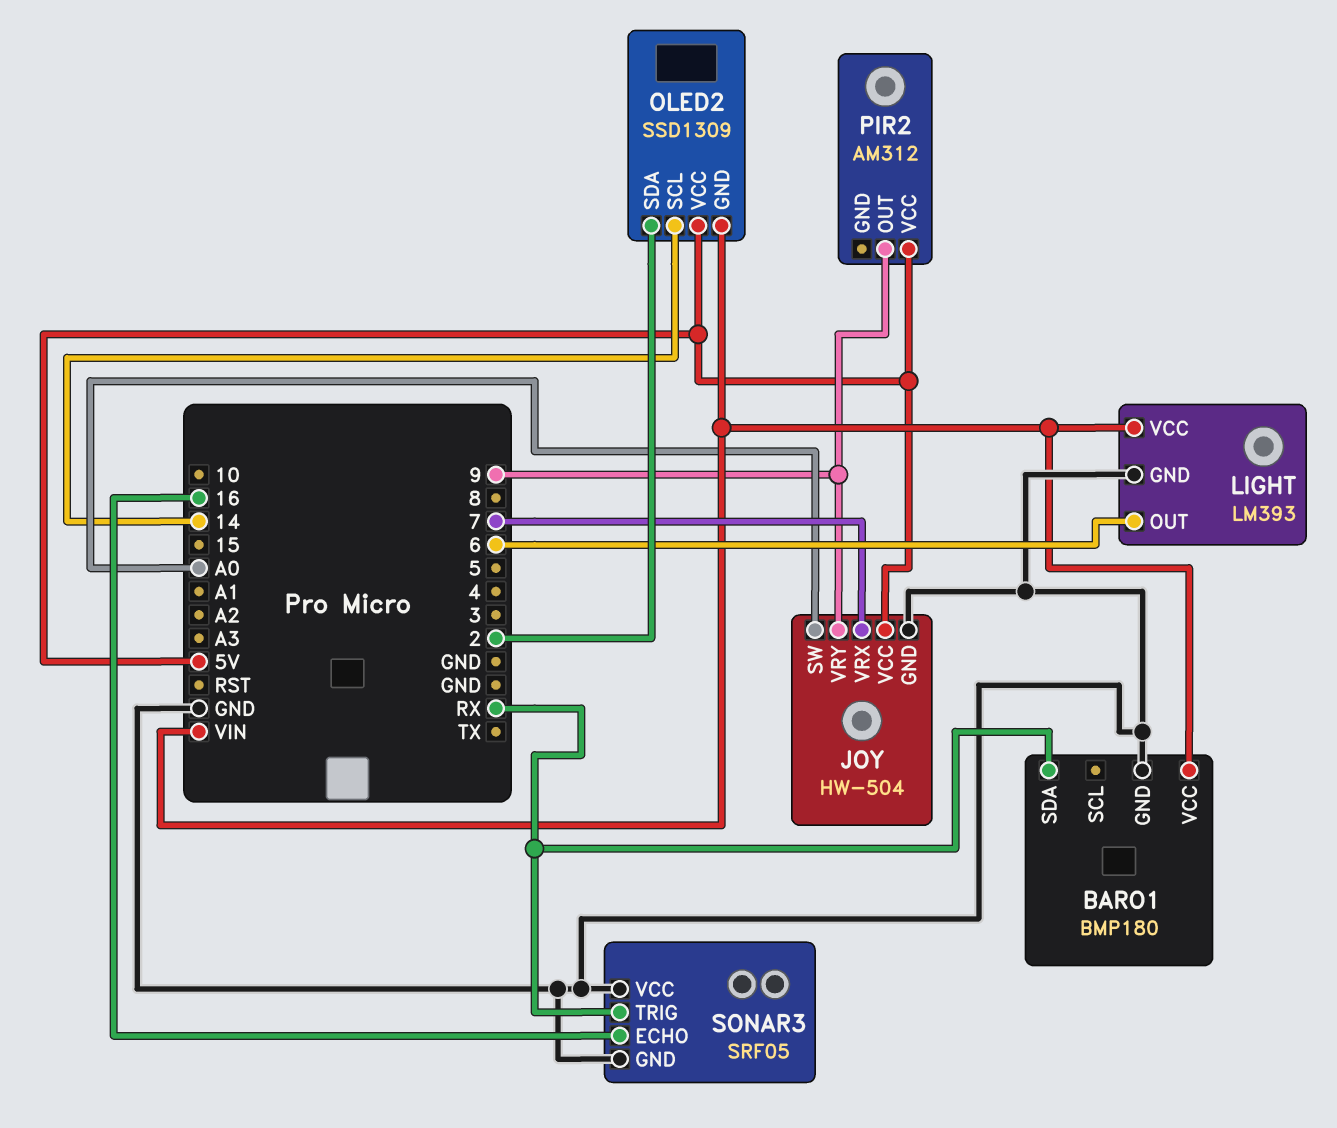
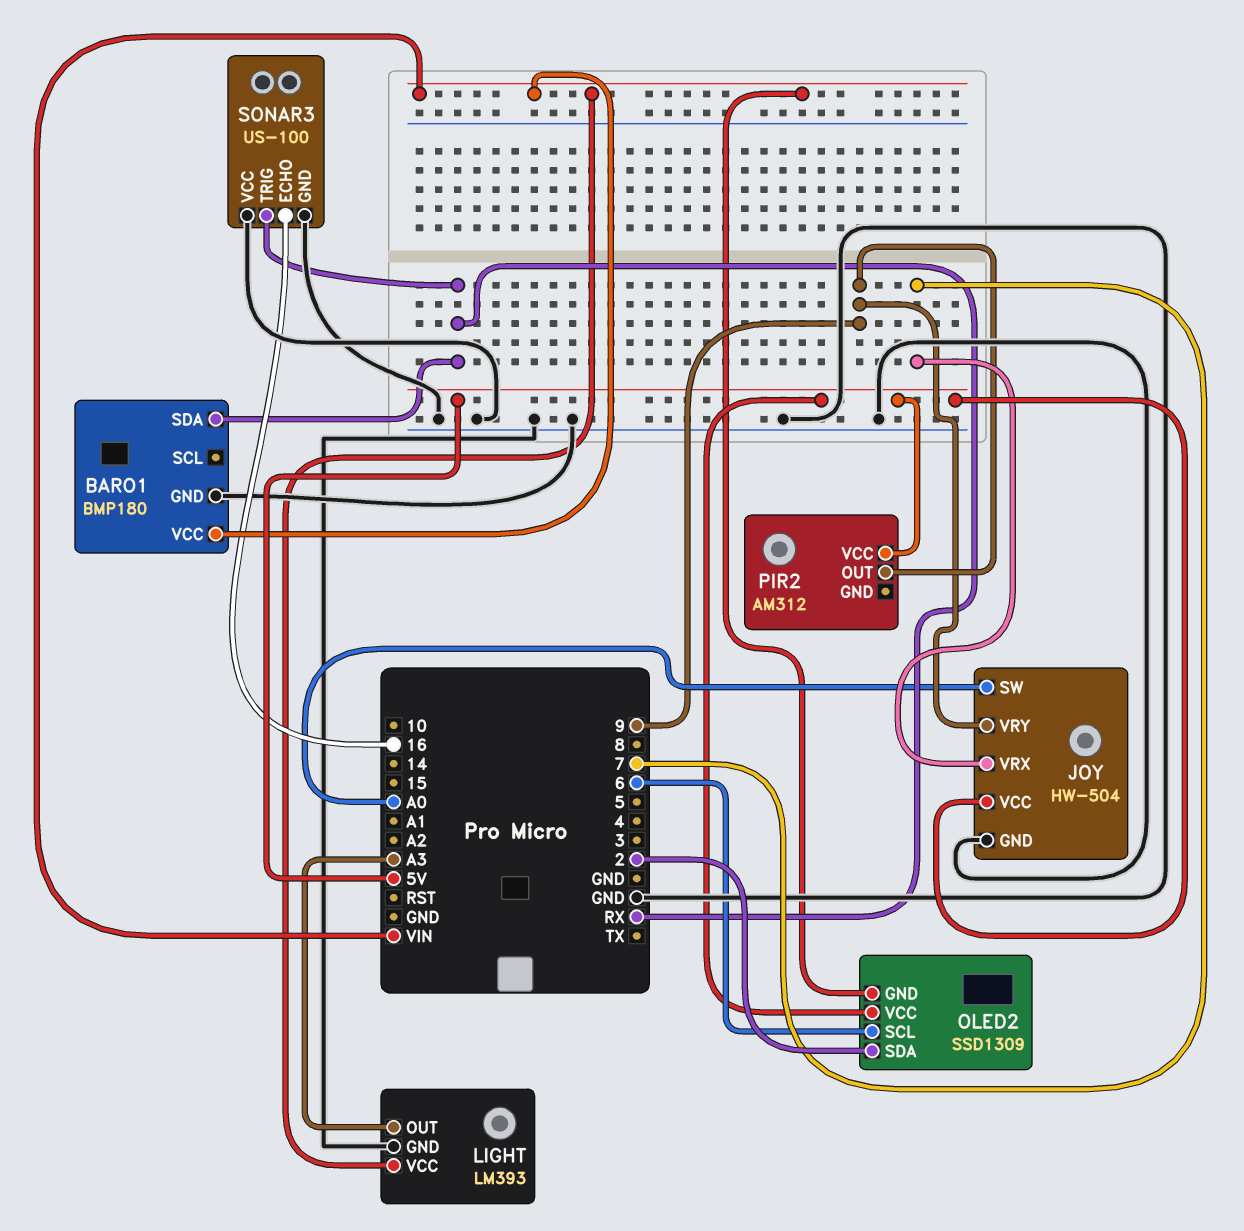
LIGHT pin OUT: 6 -> A3
OLED2 pin SCL: 14 -> 6
SONAR3: SRF05 -> US-100

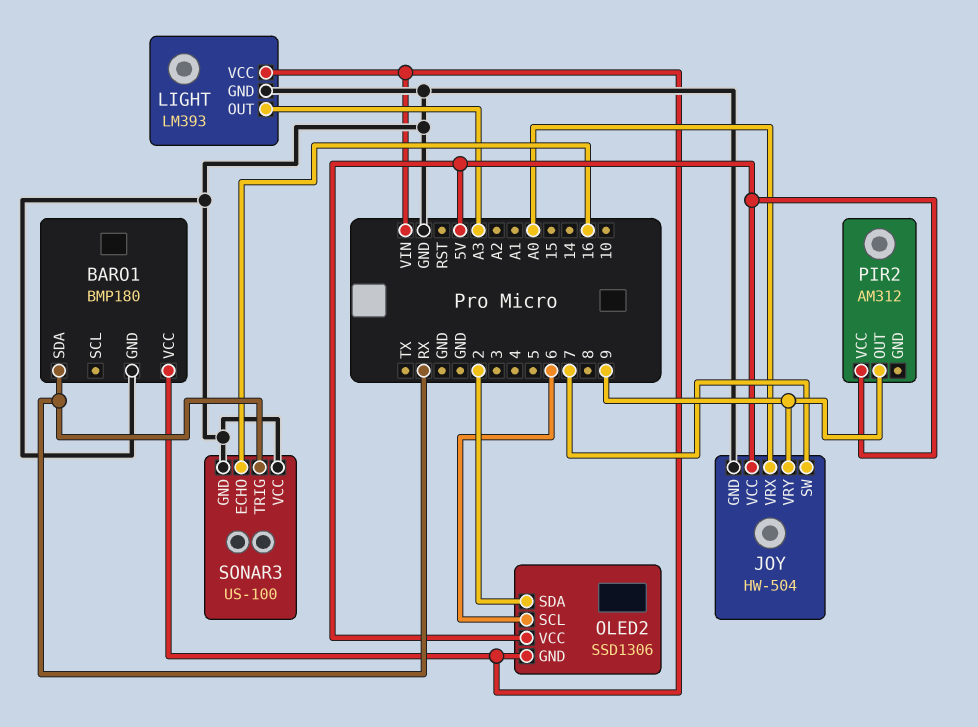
JOY pin SW: A0 -> 7
JOY pin VRX: 7 -> A0
OLED2: SSD1309 -> SSD1306

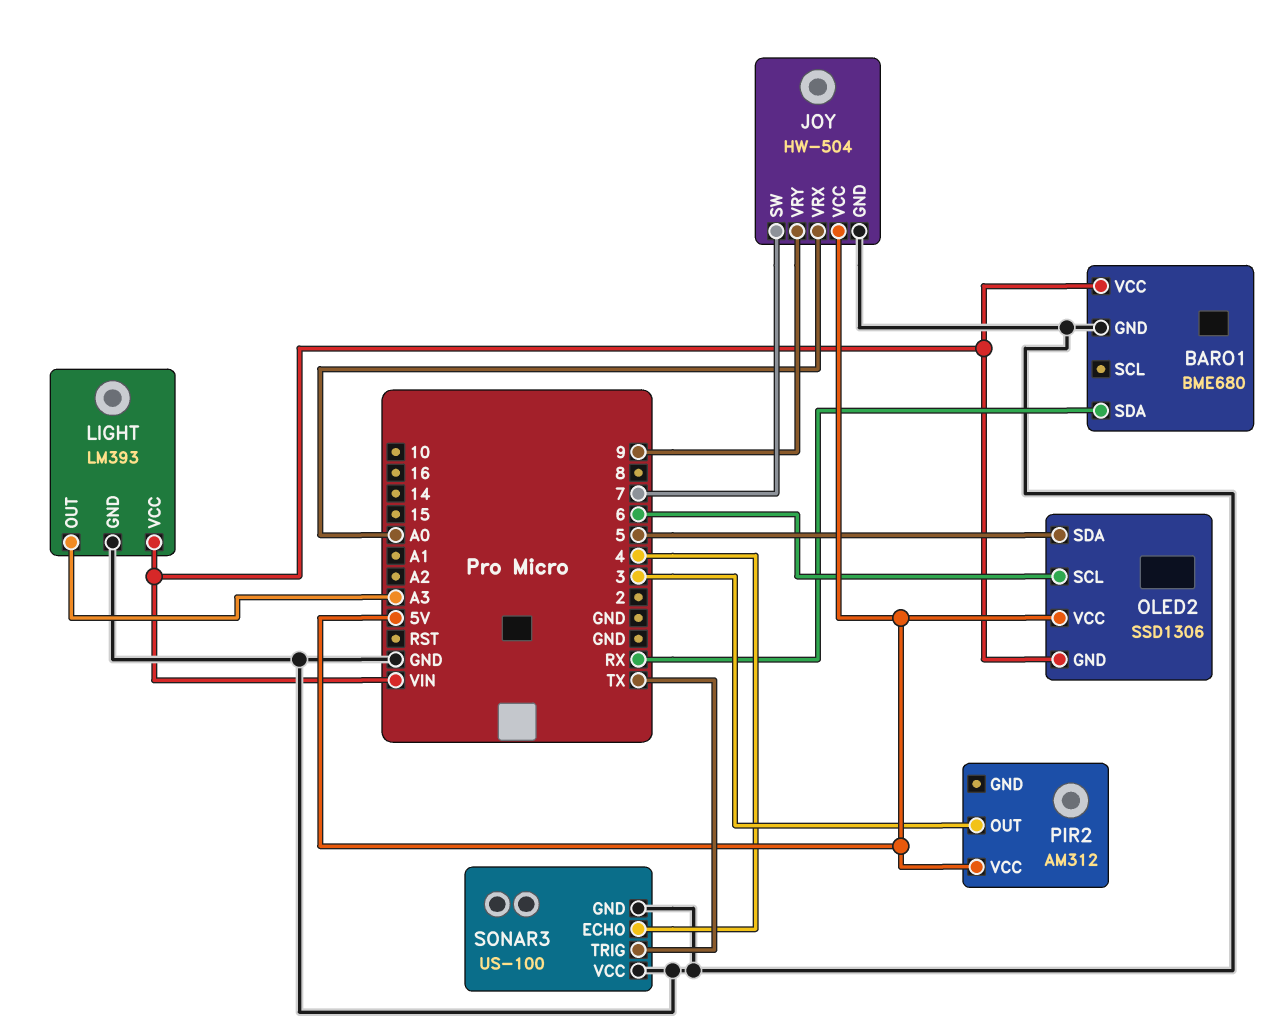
BARO1: BMP180 -> BME680
OLED2 pin SDA: 2 -> 5
PIR2 pin OUT: 9 -> 3
SONAR3 pin ECHO: 16 -> 4
SONAR3 pin TRIG: RX -> TX

